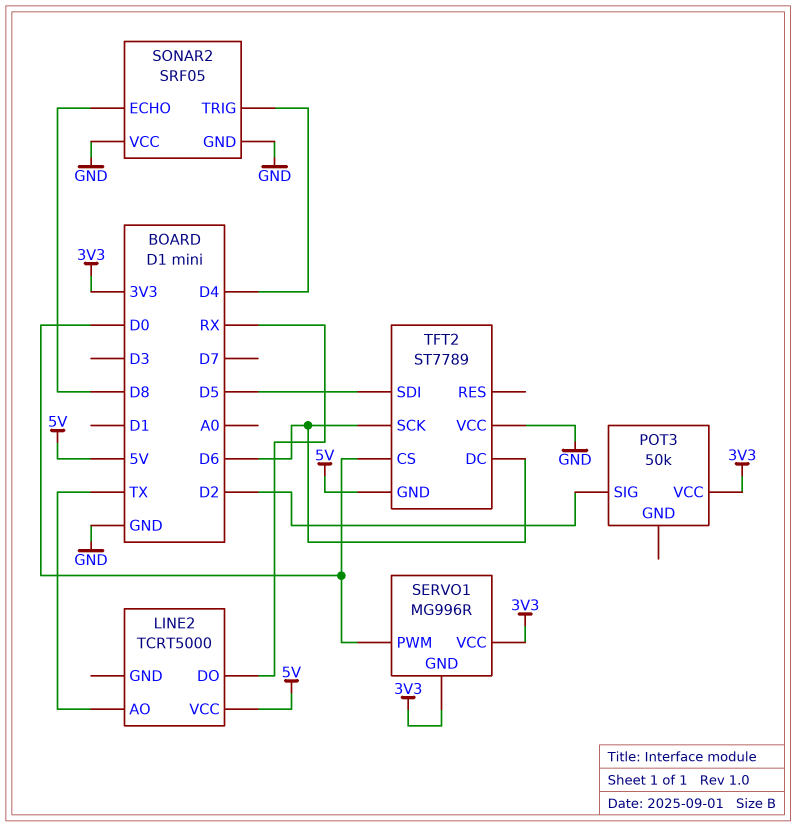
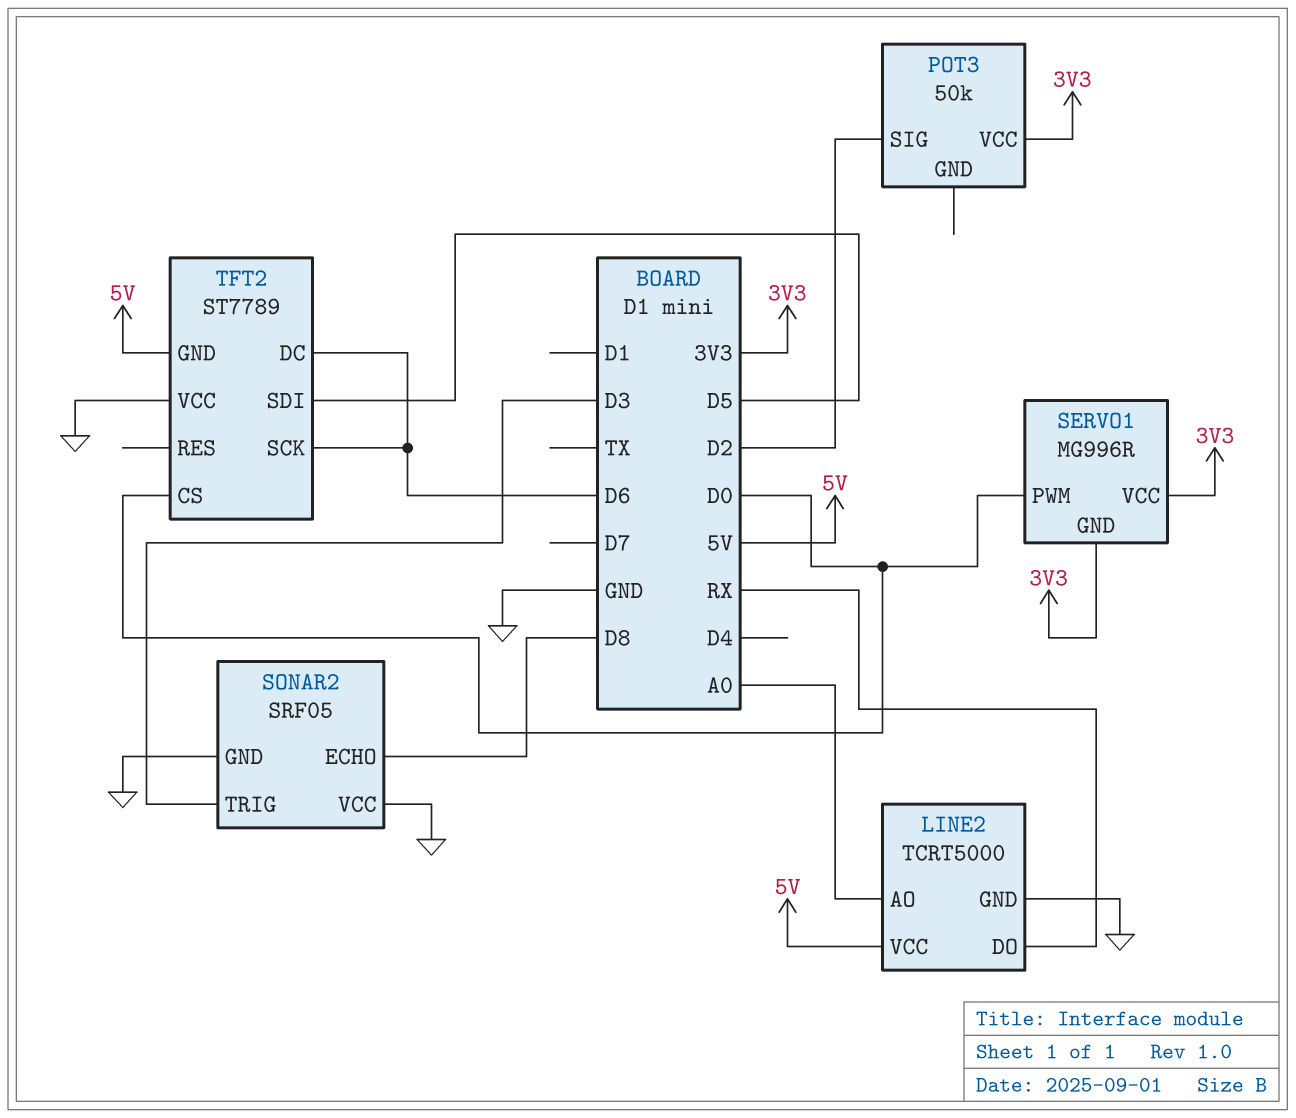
LINE2 pin AO: TX -> A0
LINE2 pin GND: none -> GND
SONAR2 pin TRIG: D4 -> D3

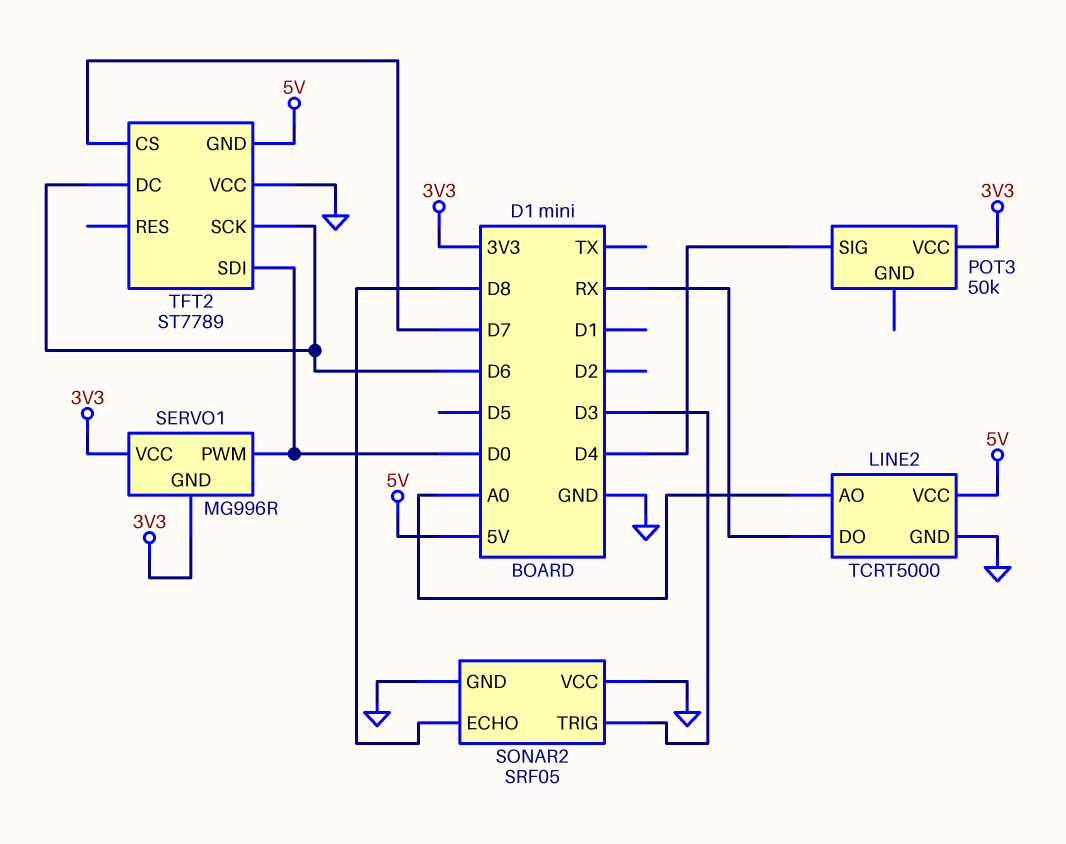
POT3 pin SIG: D2 -> D4
TFT2 pin CS: D0 -> D7
TFT2 pin SDI: D5 -> D0

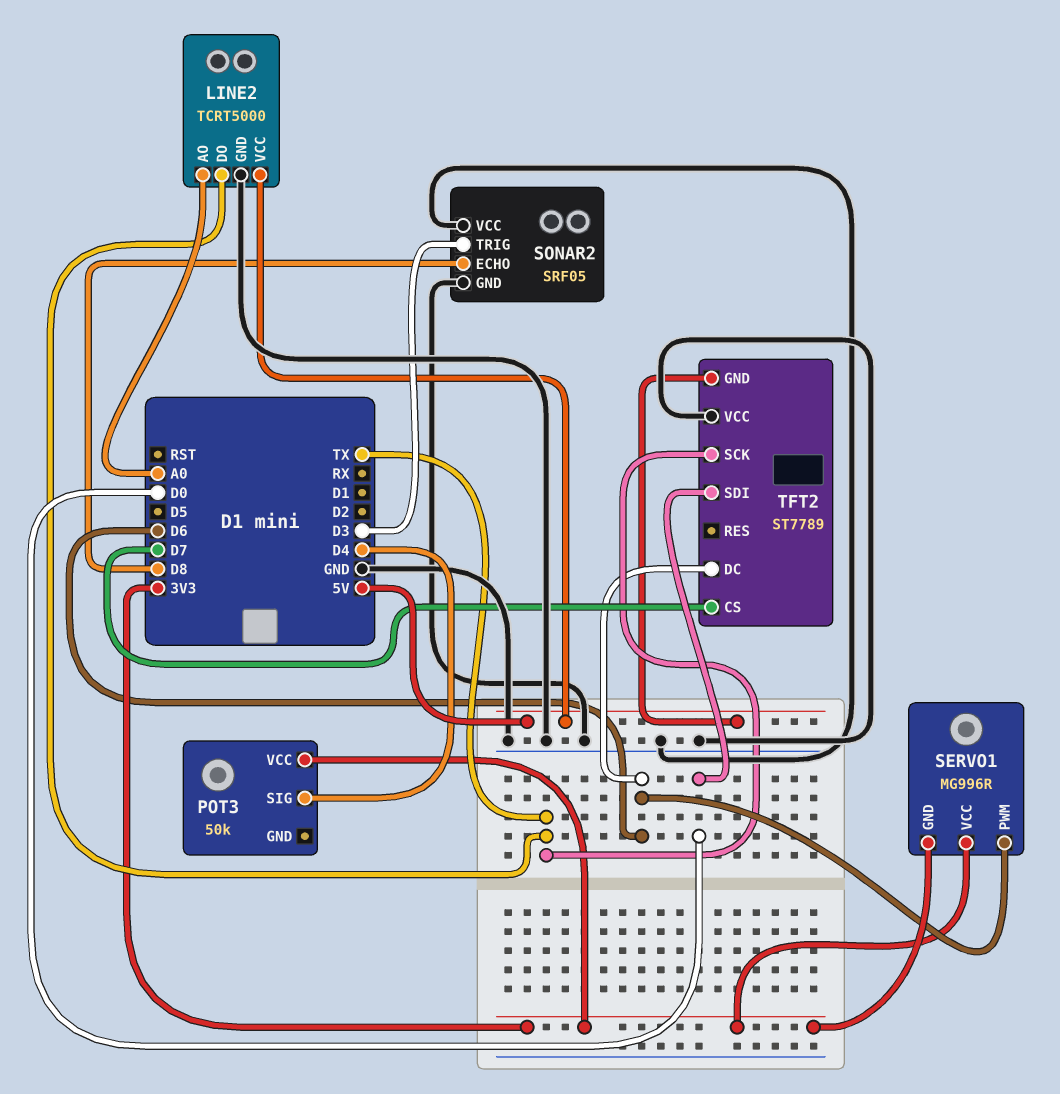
LINE2 pin DO: RX -> TX
SERVO1 pin PWM: D0 -> D6
TFT2 pin SCK: D6 -> TX

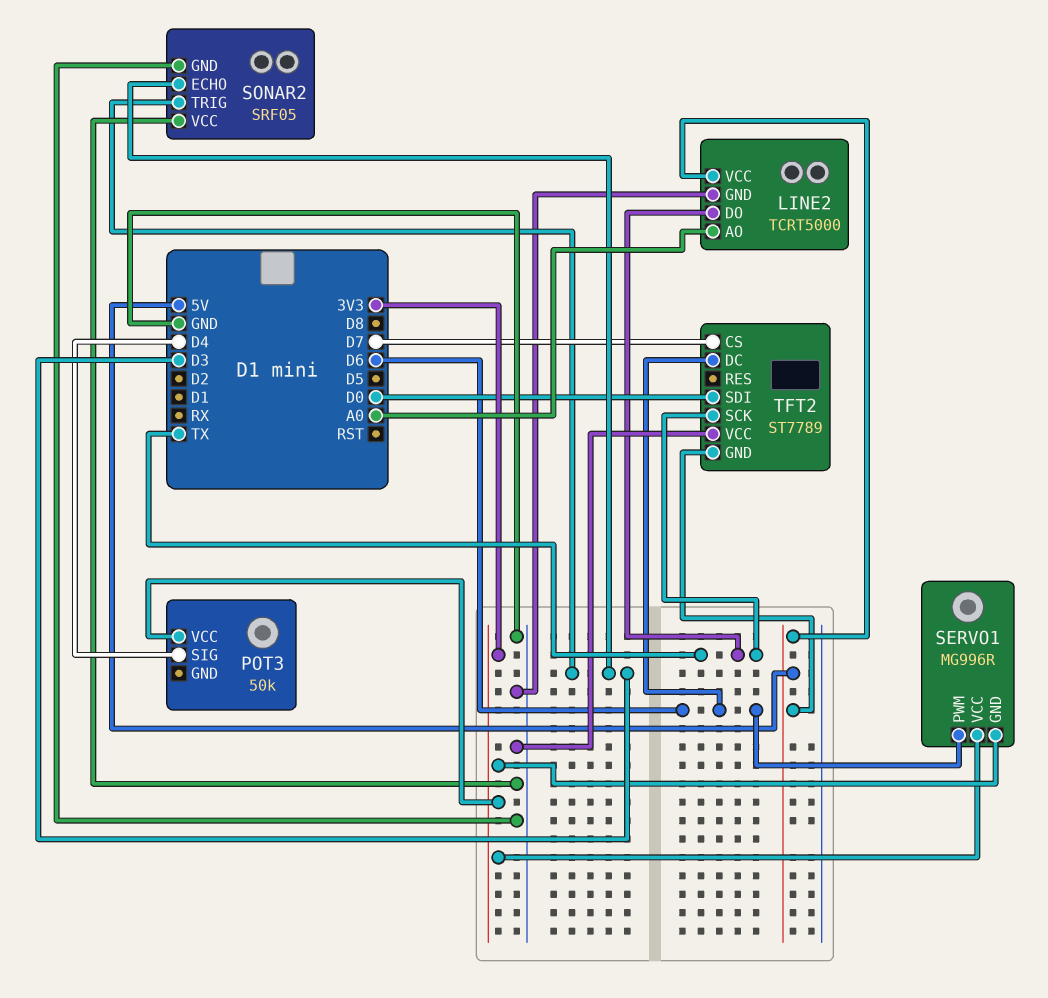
SONAR2 pin ECHO: D8 -> D3

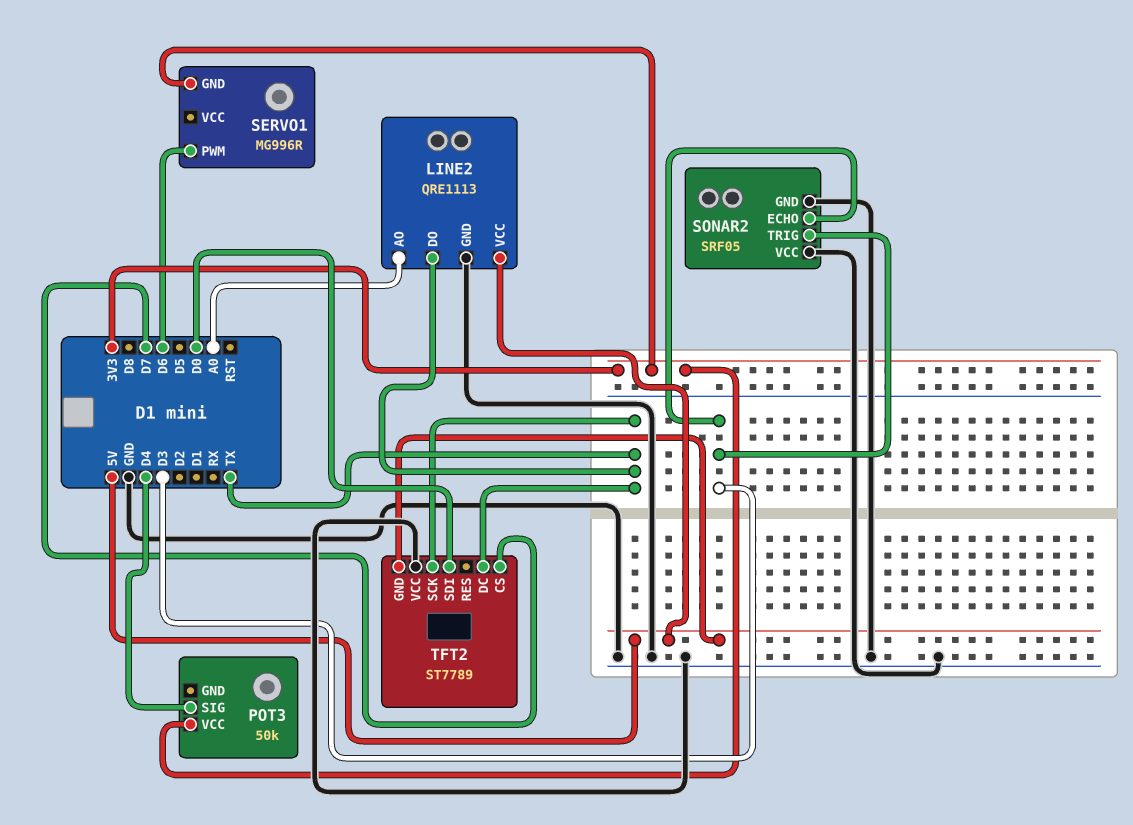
LINE2: TCRT5000 -> QRE1113
SERVO1 pin VCC: 3V3 -> none
TFT2 pin DC: D6 -> TX

